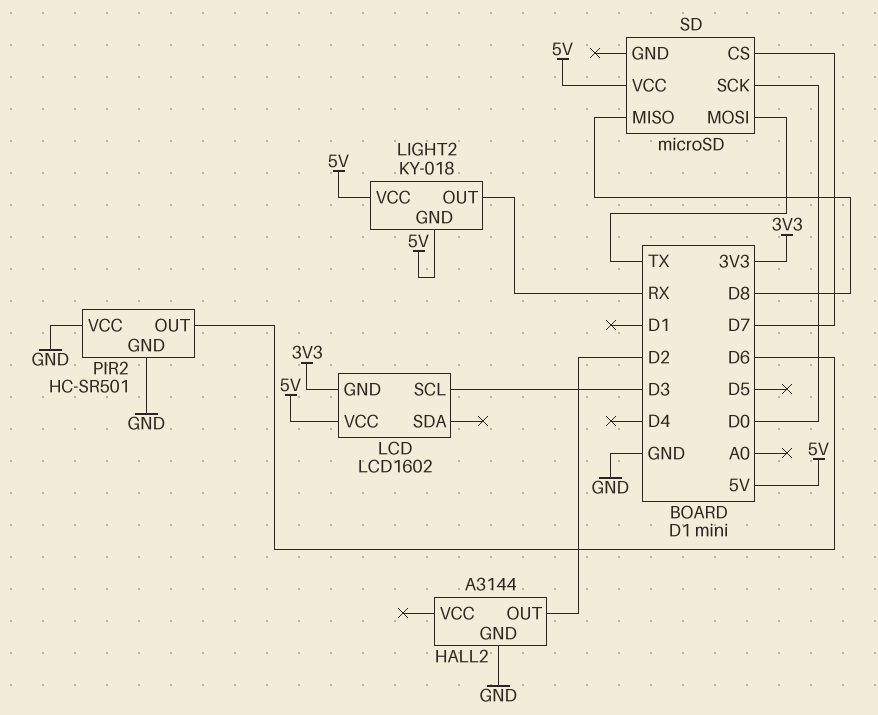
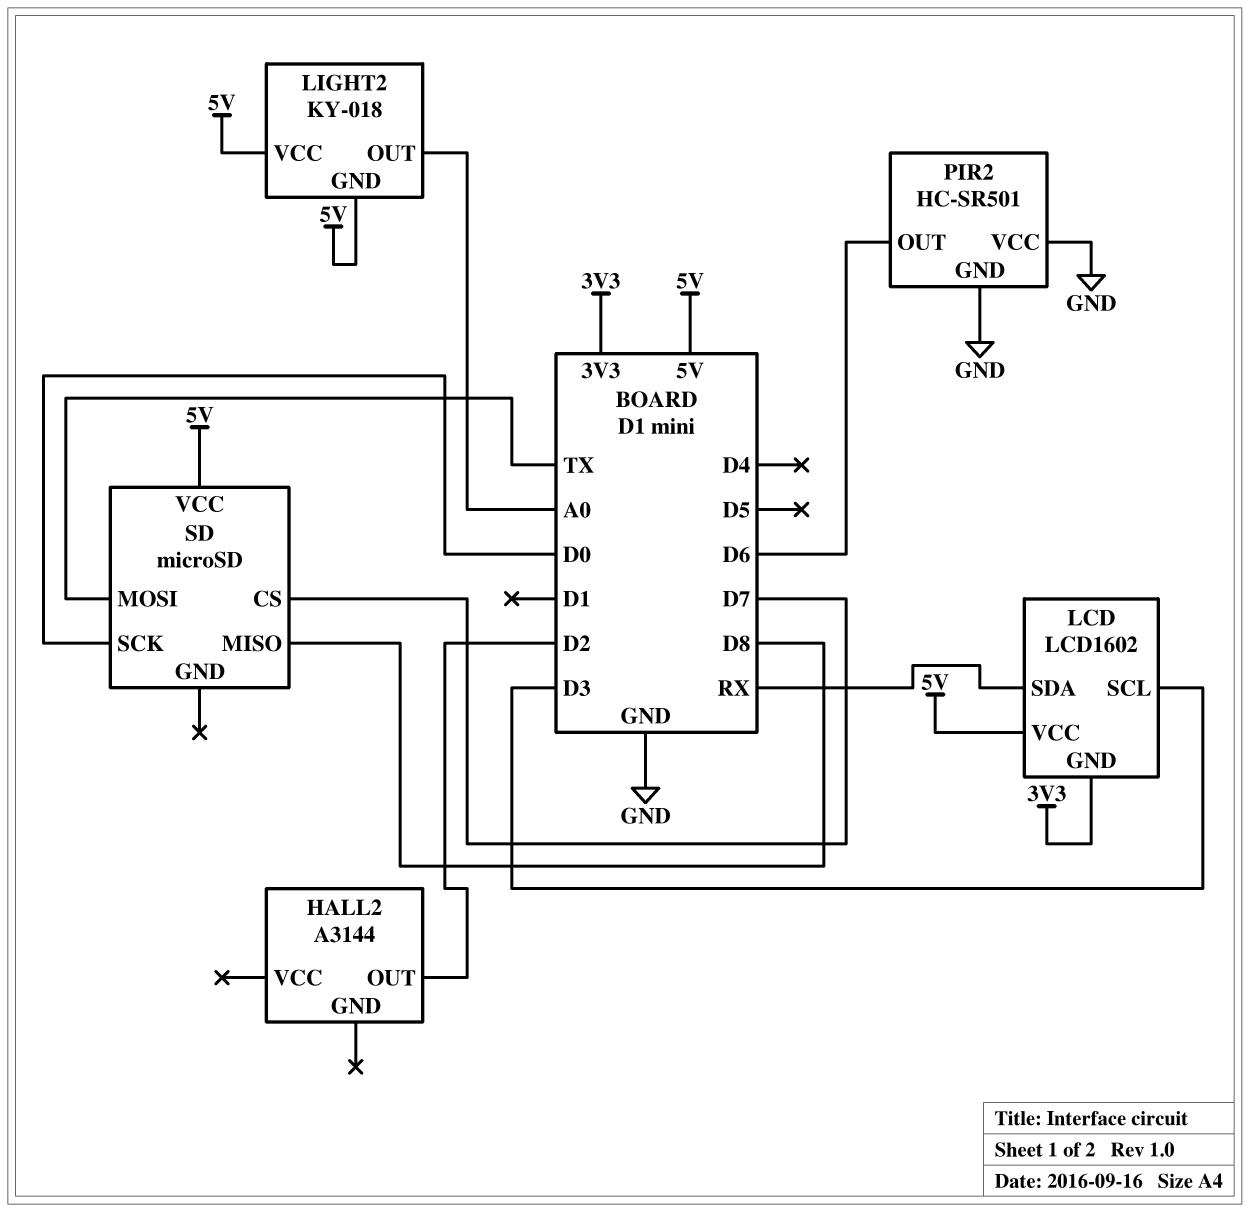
HALL2 pin GND: GND -> none
LCD pin SDA: none -> RX
LIGHT2 pin OUT: RX -> A0

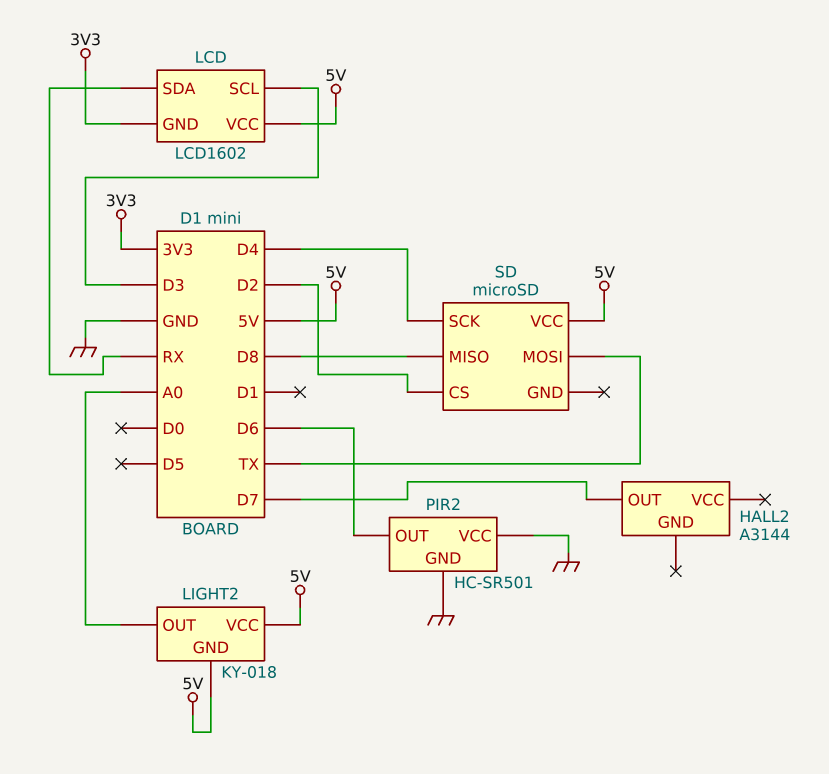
HALL2 pin OUT: D2 -> D7
SD pin CS: D7 -> D2
SD pin SCK: D0 -> D4

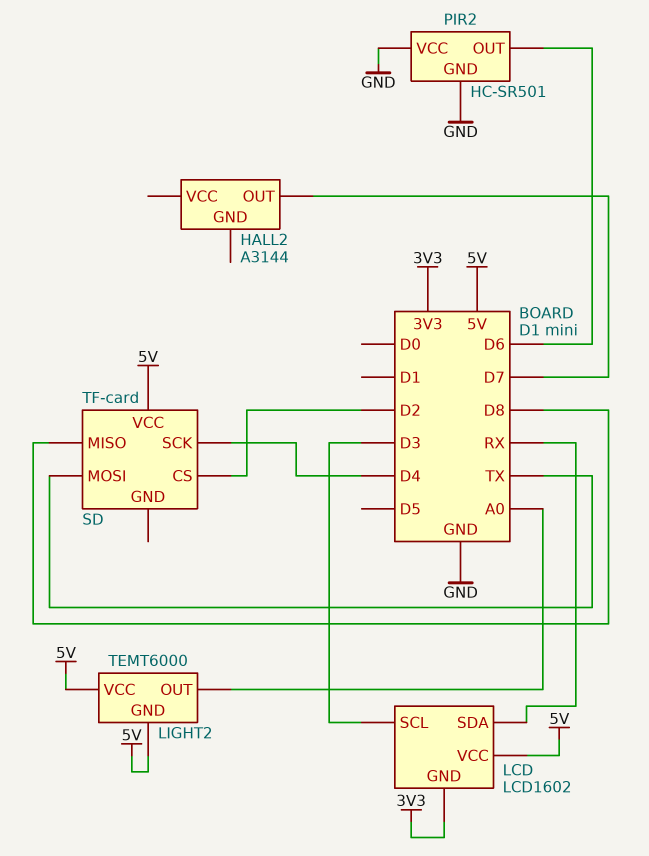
LIGHT2: KY-018 -> TEMT6000
SD: microSD -> TF-card

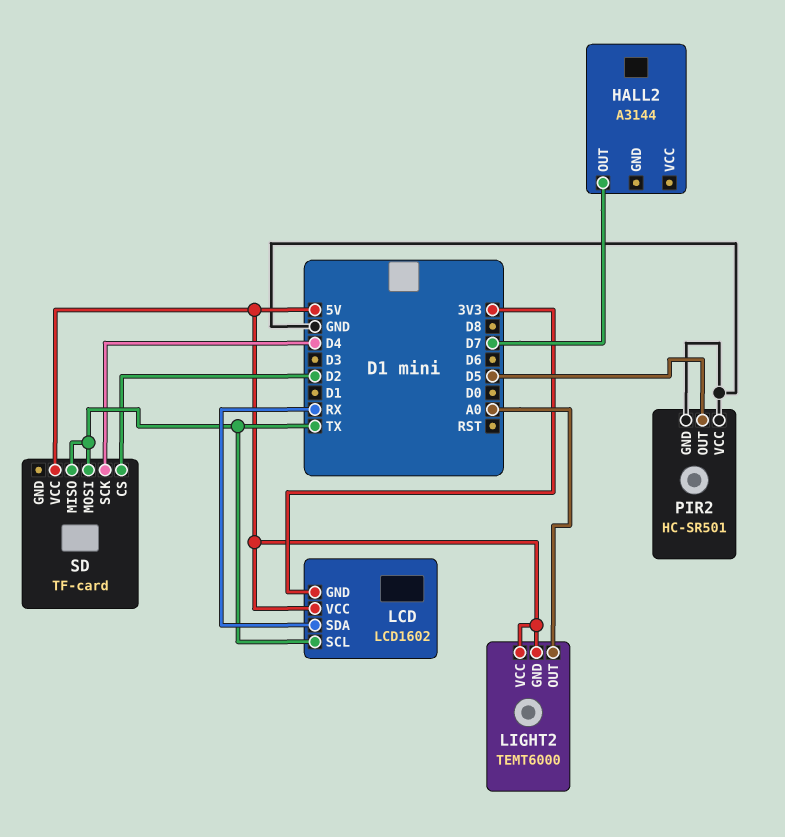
LCD pin SCL: D3 -> TX
PIR2 pin OUT: D6 -> D5
SD pin MISO: D8 -> TX

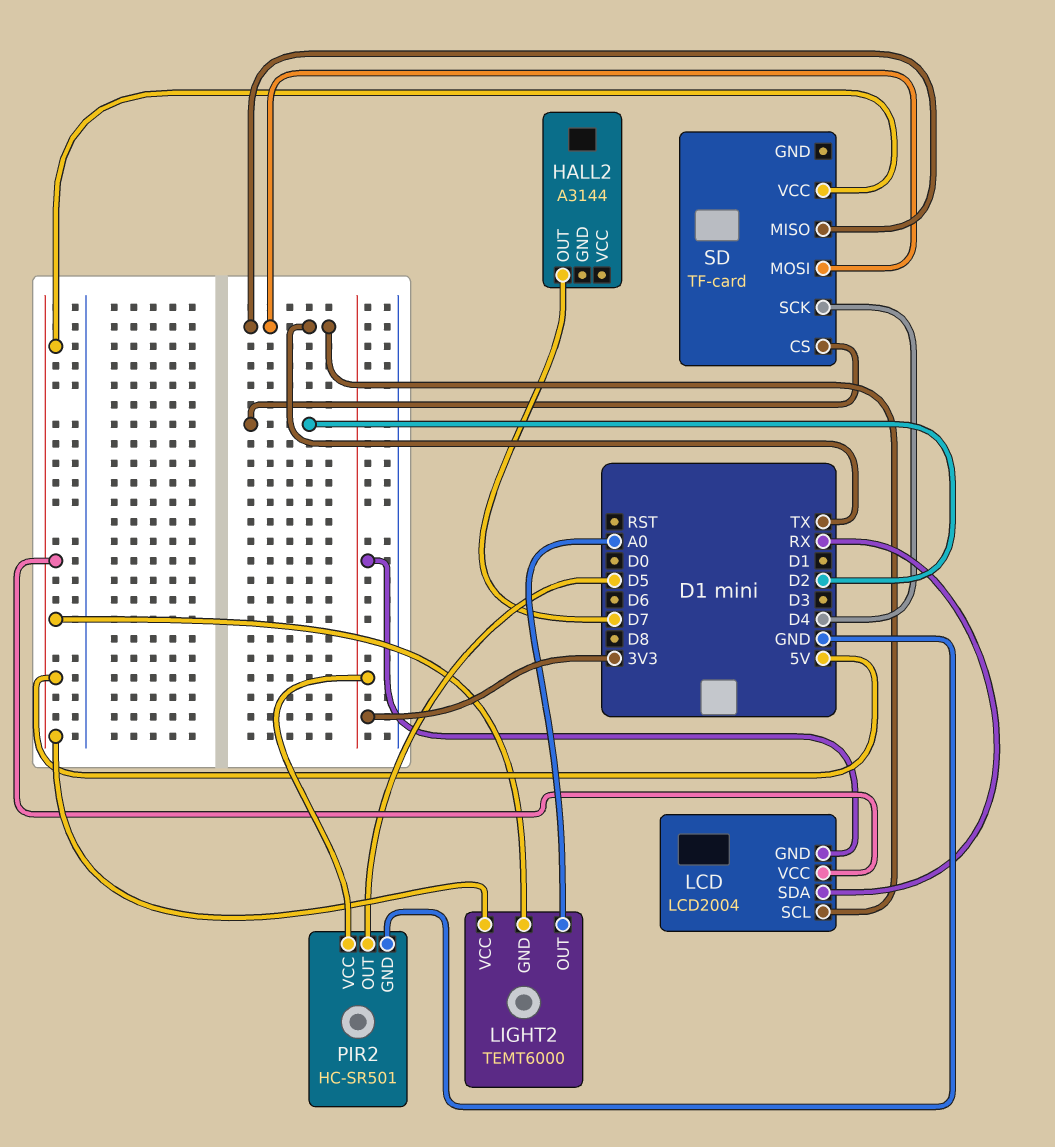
LCD: LCD1602 -> LCD2004
PIR2 pin VCC: GND -> 3V3

